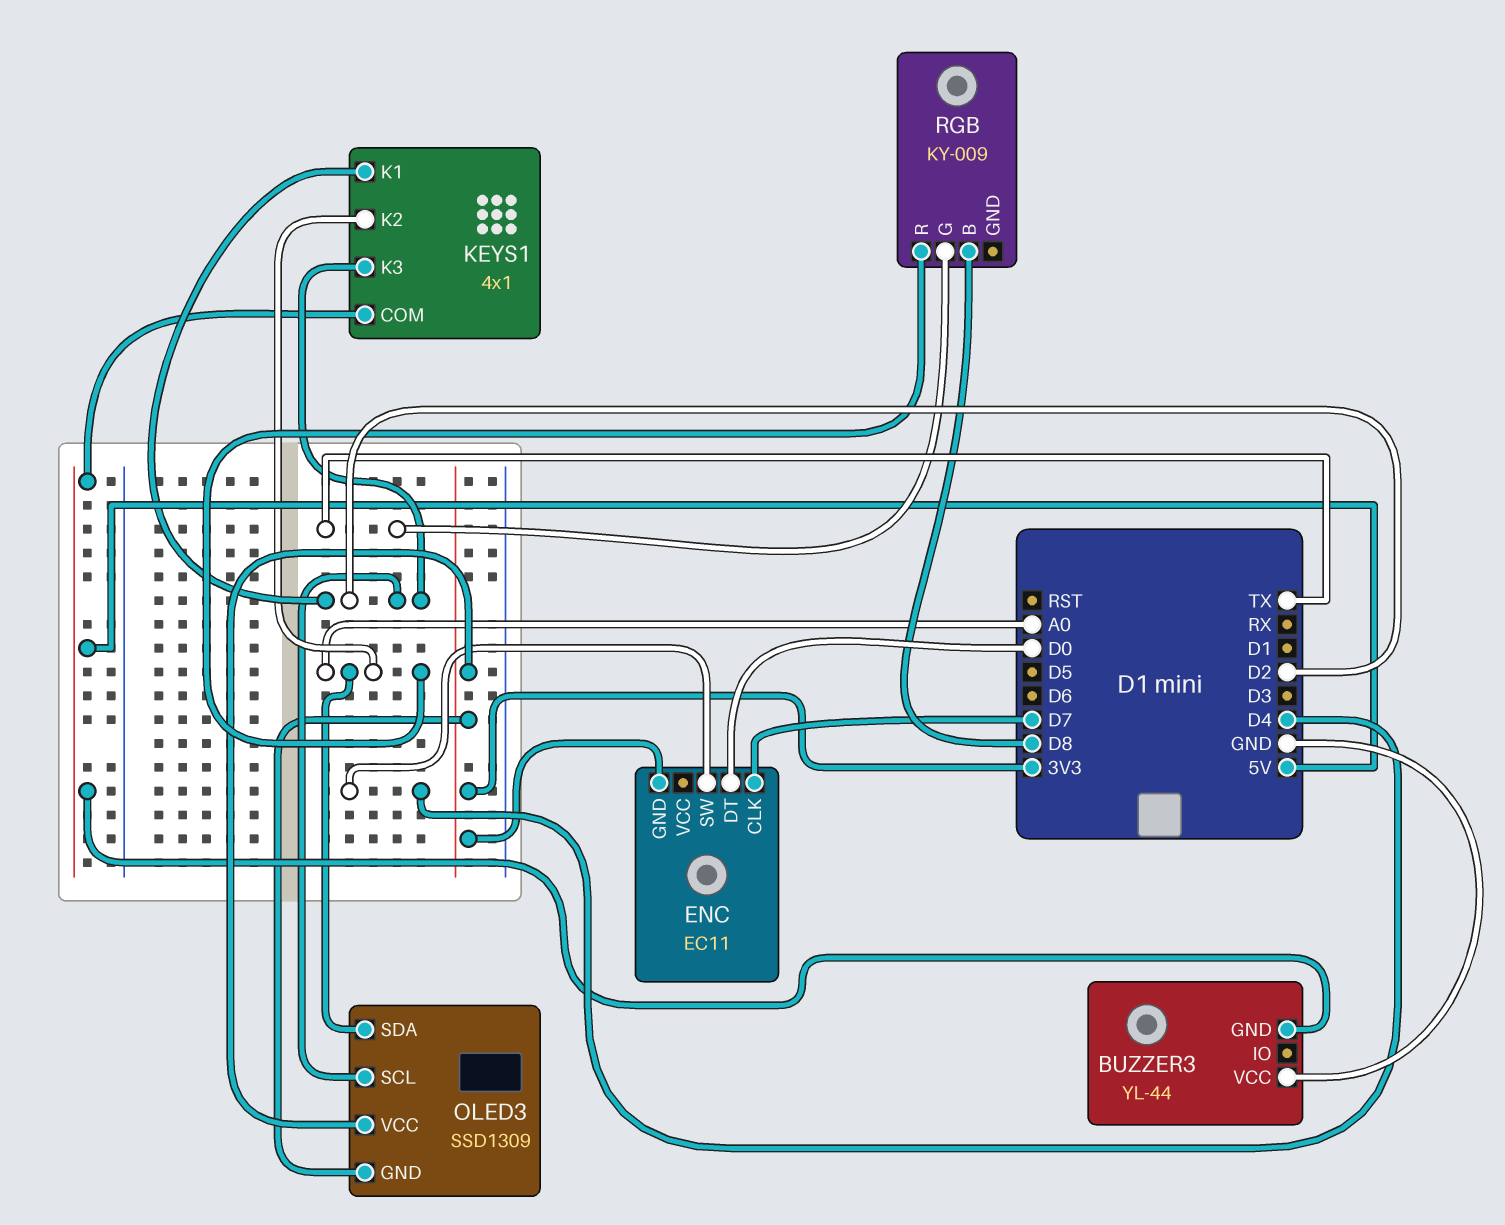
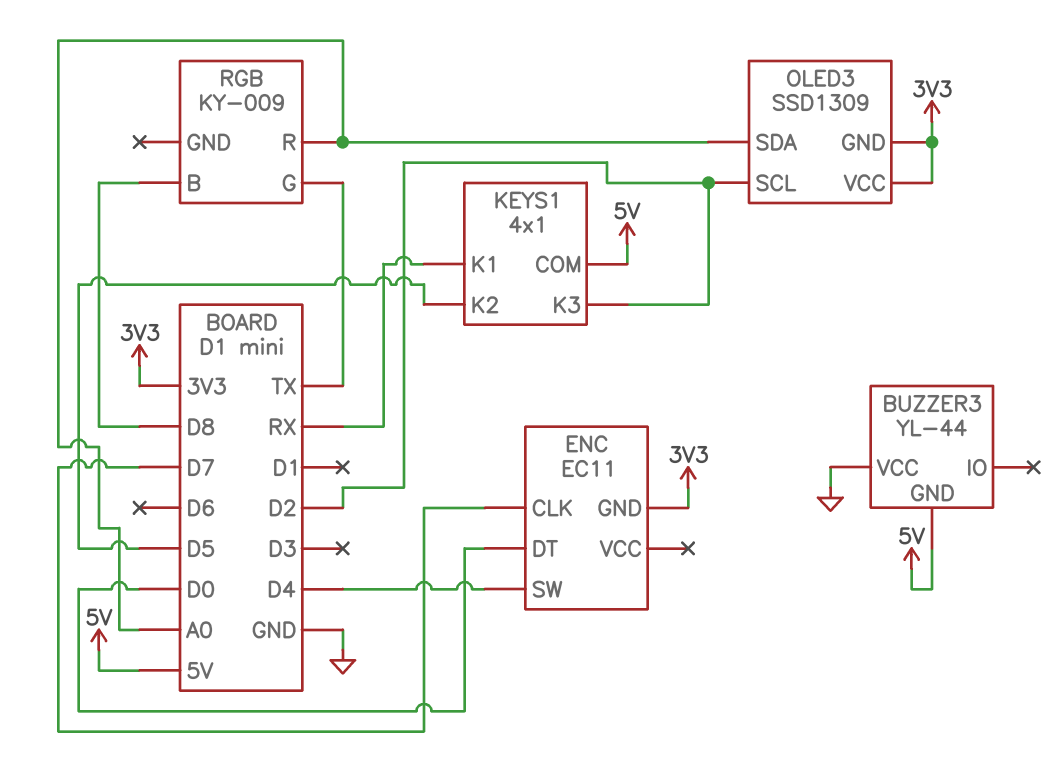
KEYS1 pin K1: D2 -> RX
KEYS1 pin K2: A0 -> D5

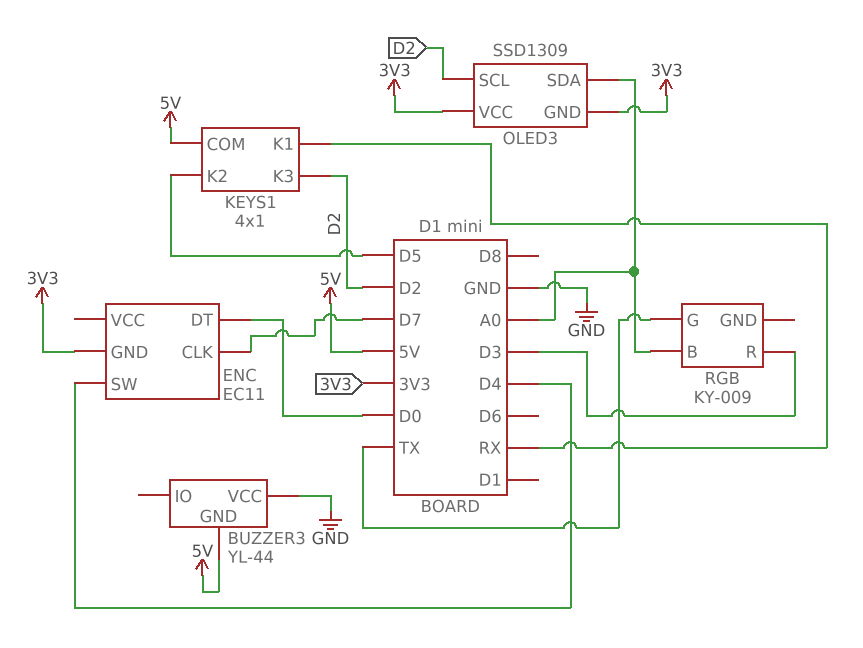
RGB pin B: D8 -> A0
RGB pin R: A0 -> D3

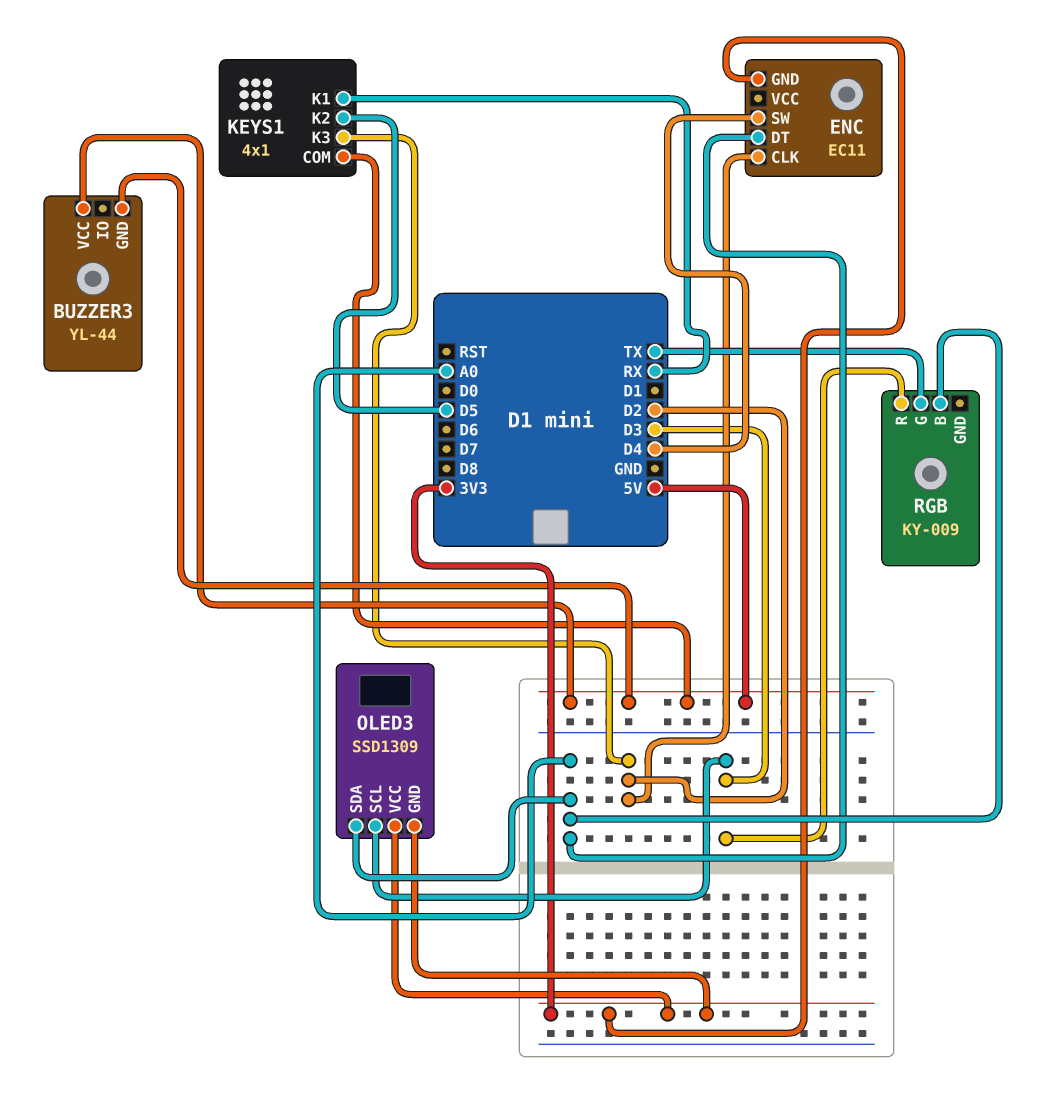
BUZZER3 pin VCC: GND -> 5V
ENC pin CLK: D7 -> D2
ENC pin DT: D0 -> A0
OLED3 pin SCL: D2 -> D3

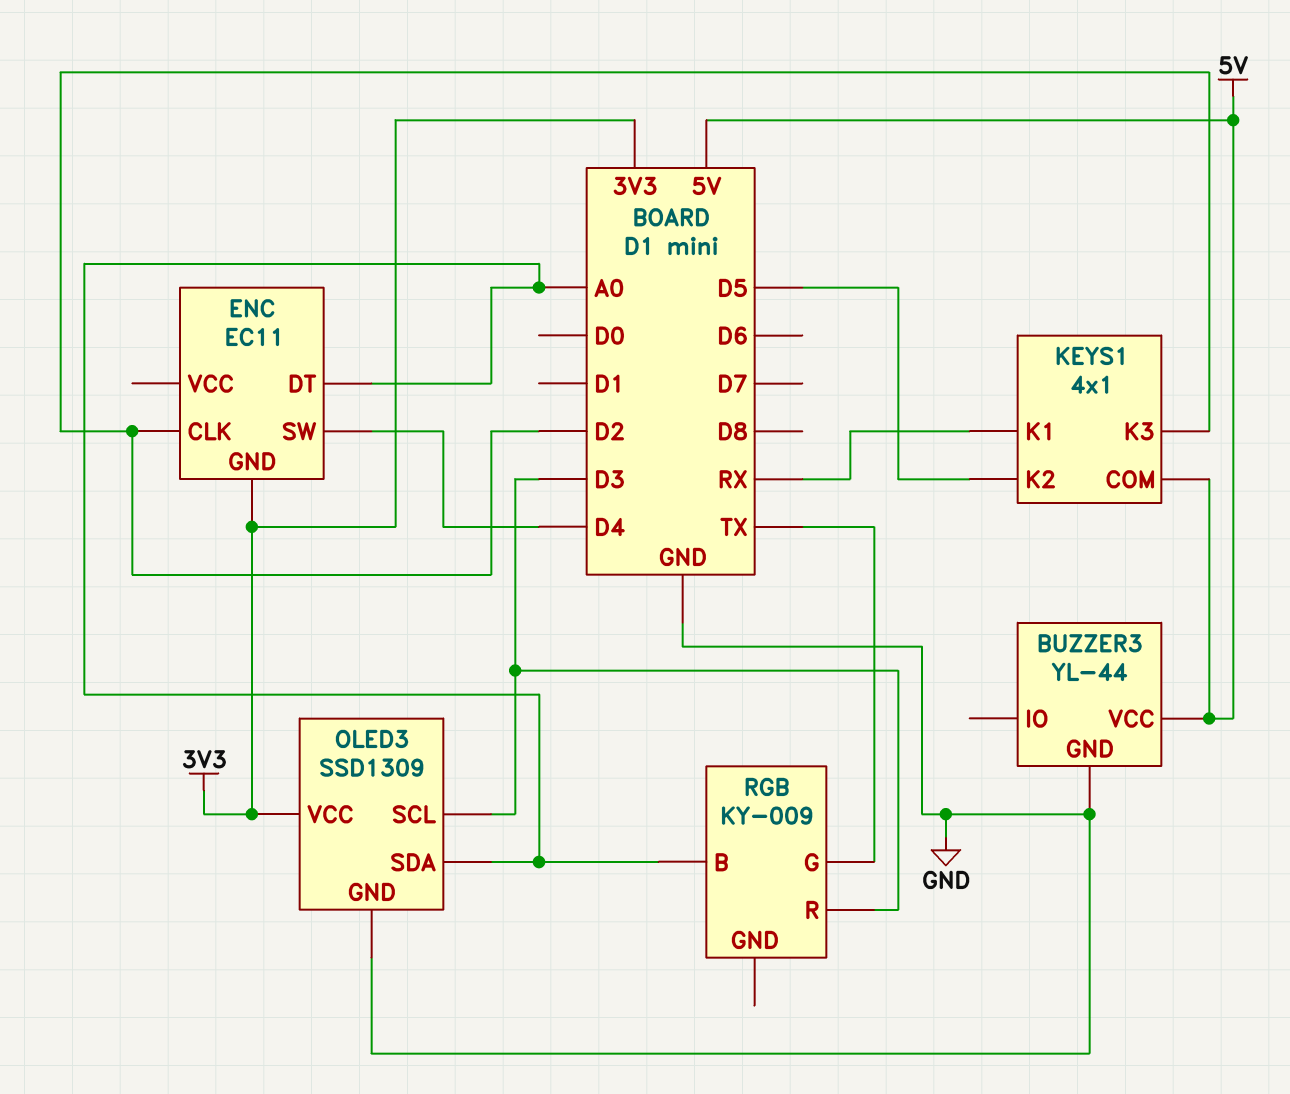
BUZZER3 pin GND: 5V -> GND
OLED3 pin GND: 3V3 -> GND

